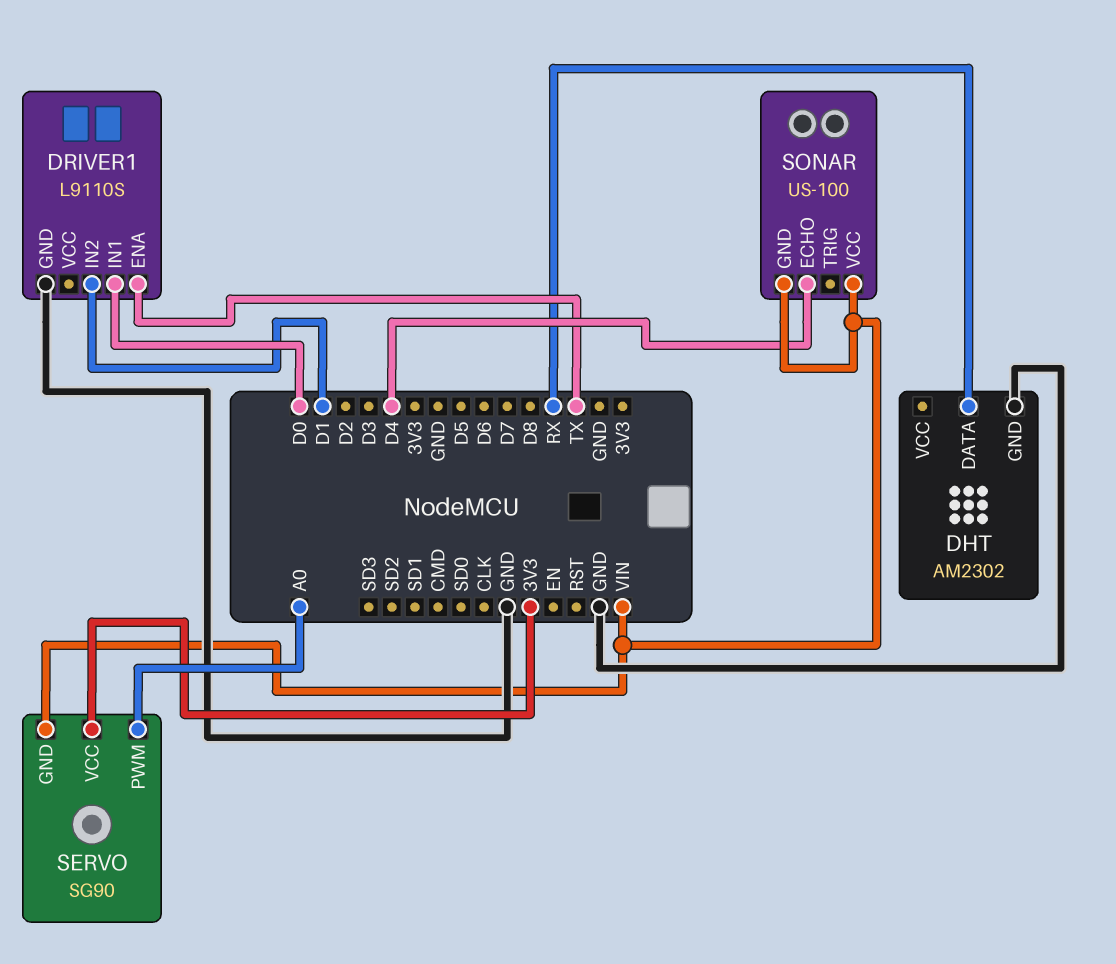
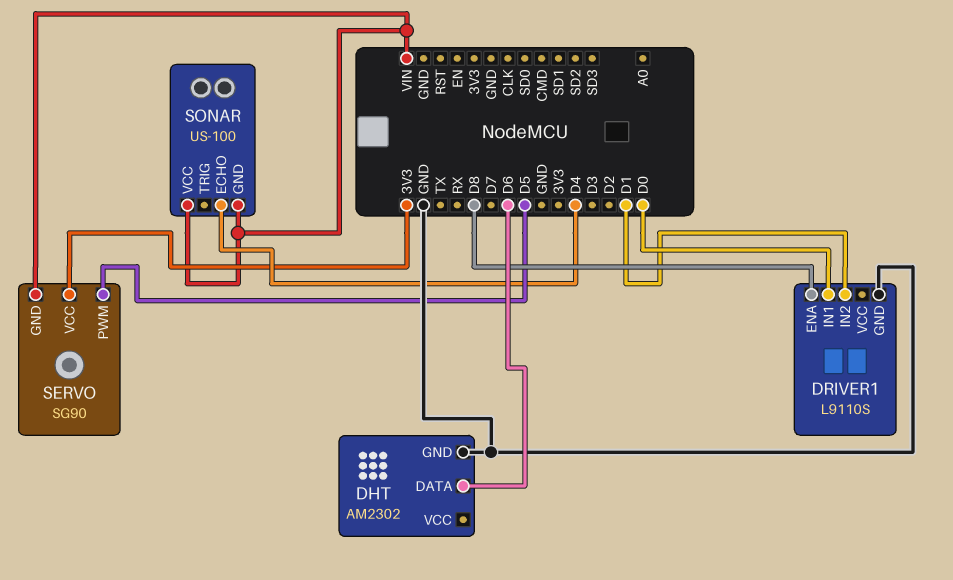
DHT pin DATA: RX -> D6
DRIVER1 pin ENA: TX -> D8
SERVO pin PWM: A0 -> D5

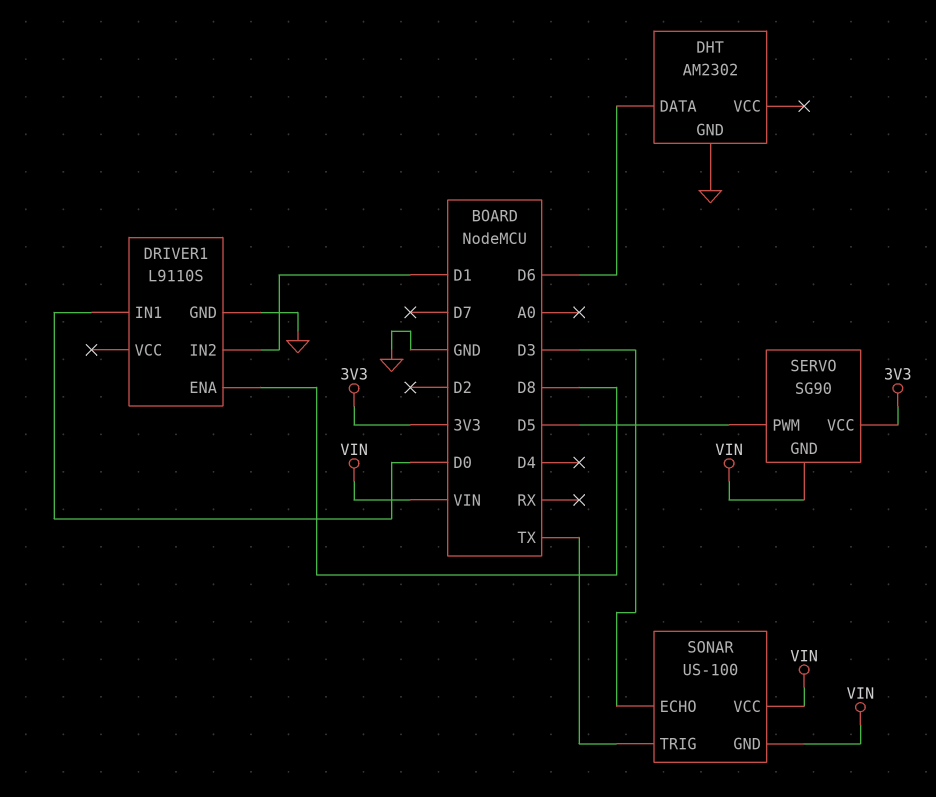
SONAR pin ECHO: D4 -> D3
SONAR pin TRIG: none -> TX

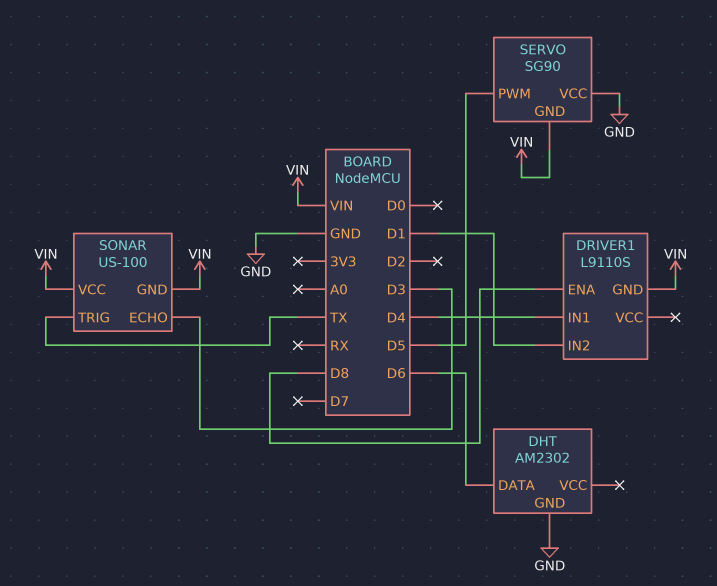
DRIVER1 pin GND: GND -> VIN
DRIVER1 pin IN1: D0 -> D4
SERVO pin VCC: 3V3 -> GND

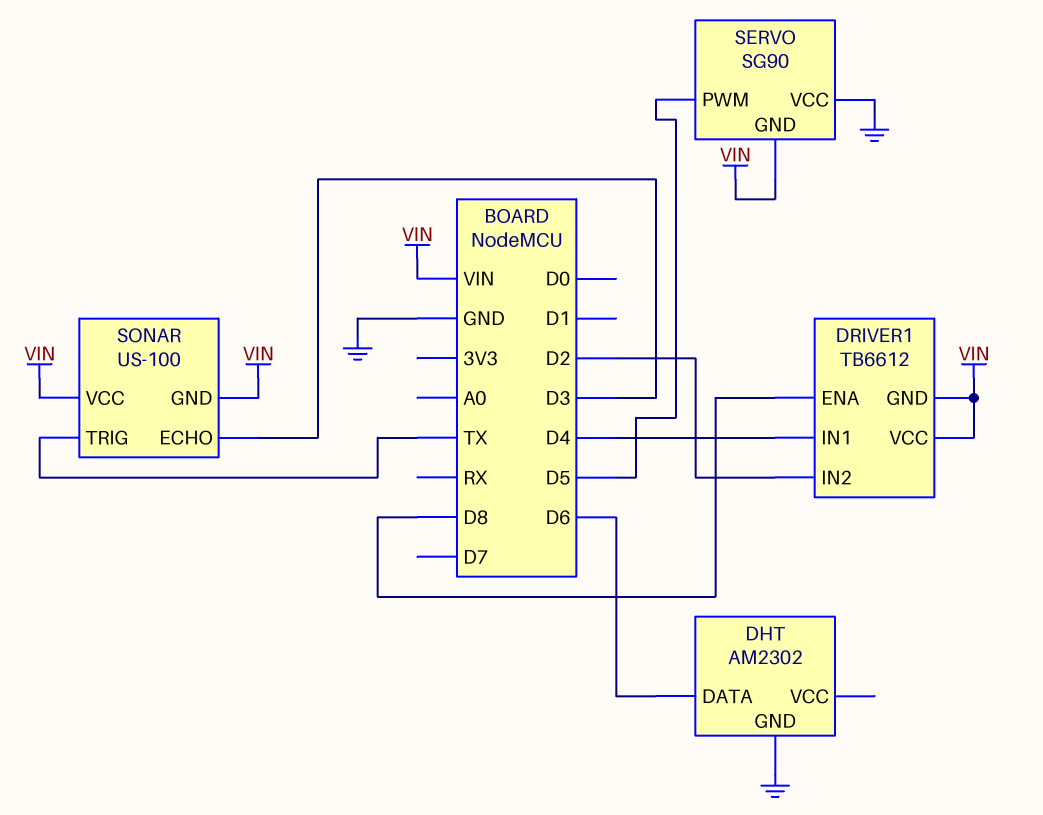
DRIVER1: L9110S -> TB6612
DRIVER1 pin IN2: D1 -> D2
DRIVER1 pin VCC: none -> VIN

